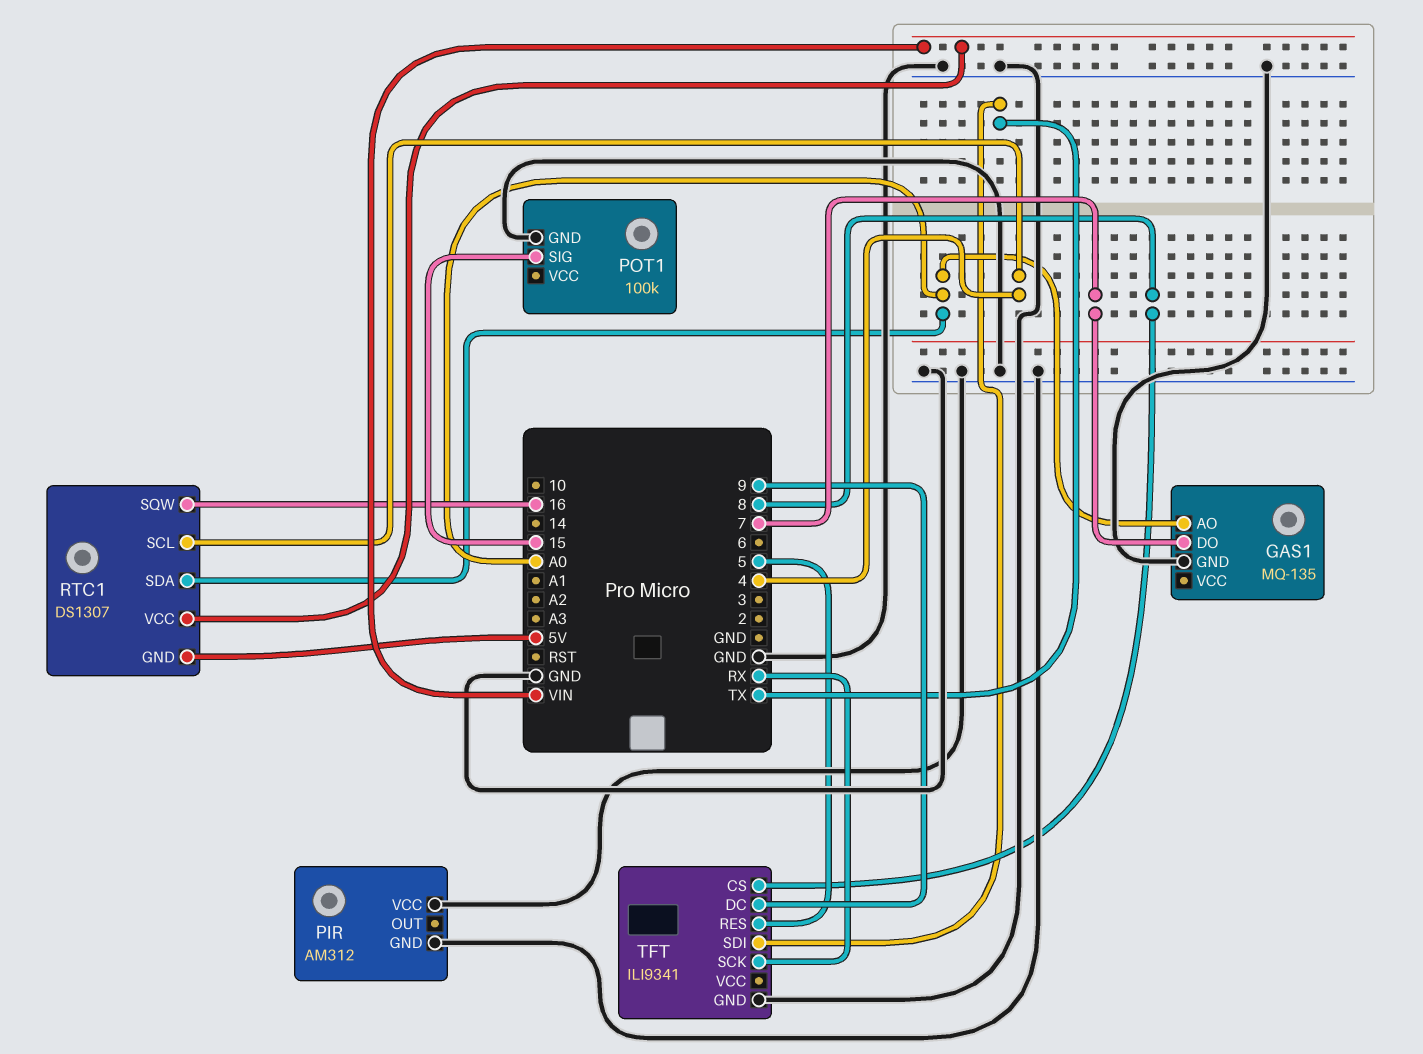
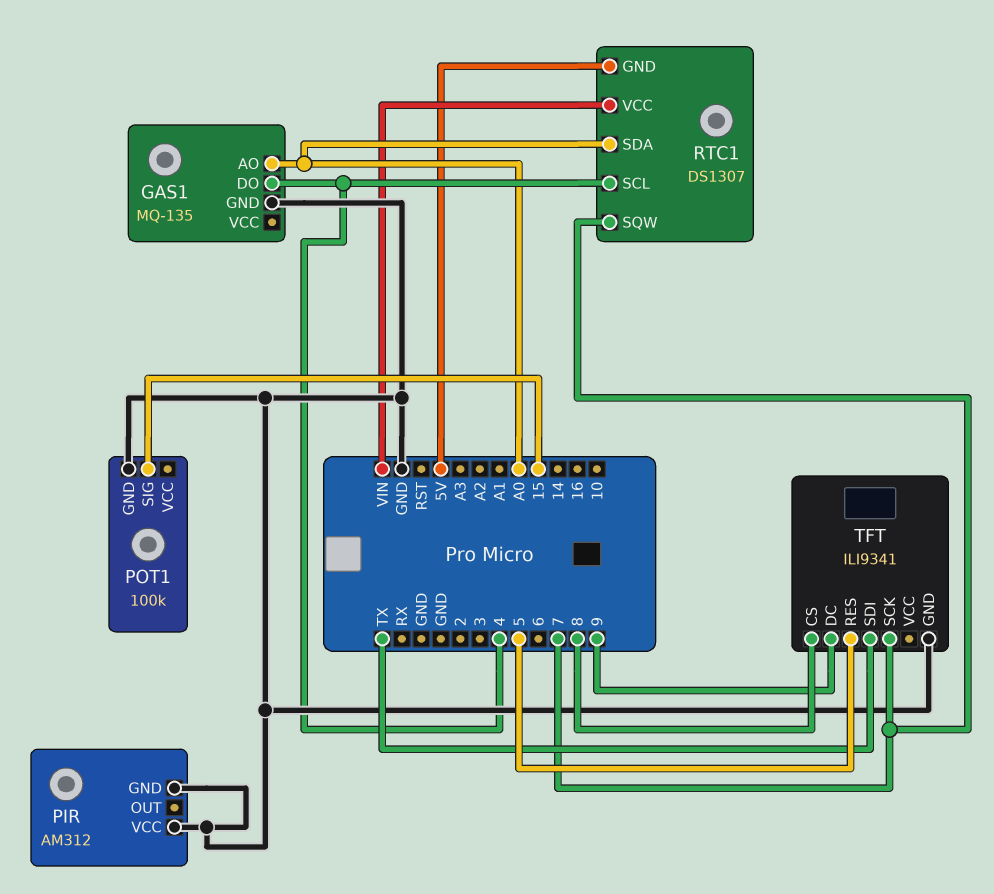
GAS1 pin DO: 7 -> 4
RTC1 pin SQW: 16 -> 7
TFT pin SCK: RX -> 7

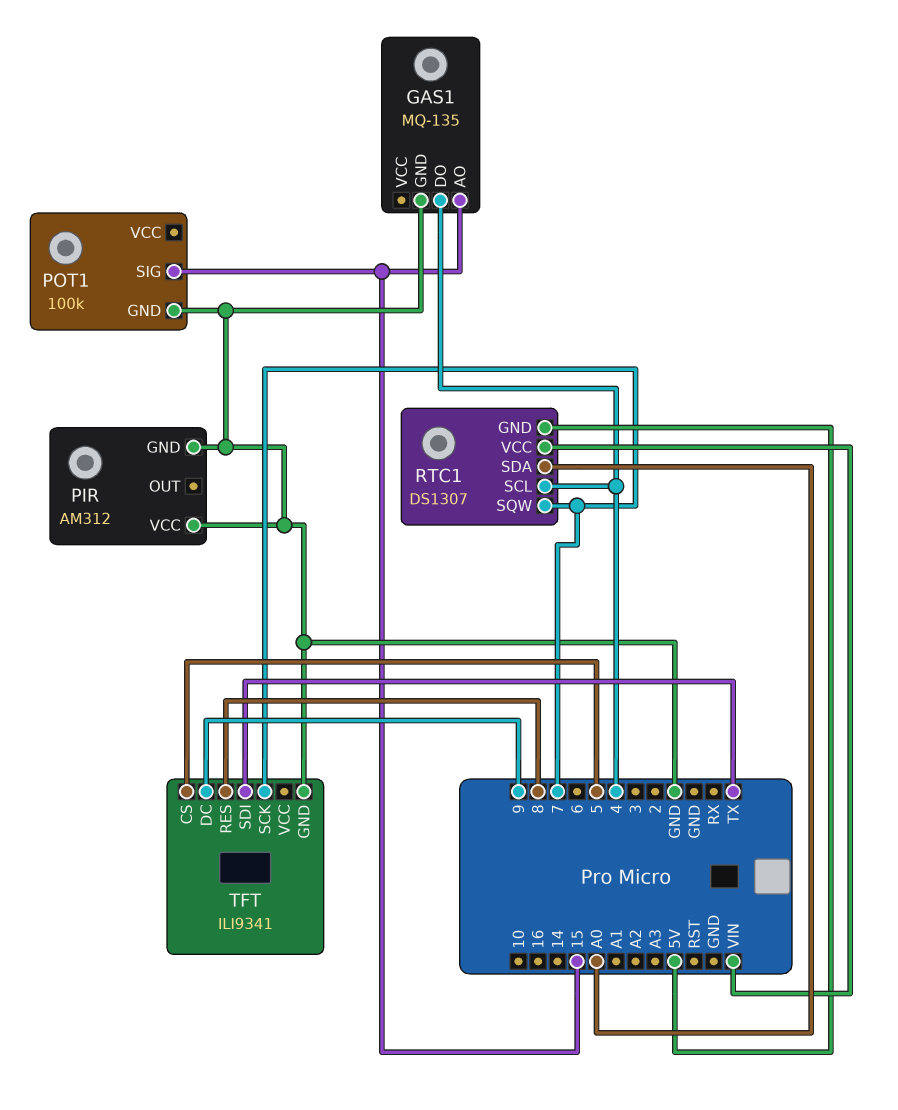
GAS1 pin AO: A0 -> 15
TFT pin CS: 8 -> 5
TFT pin RES: 5 -> 8

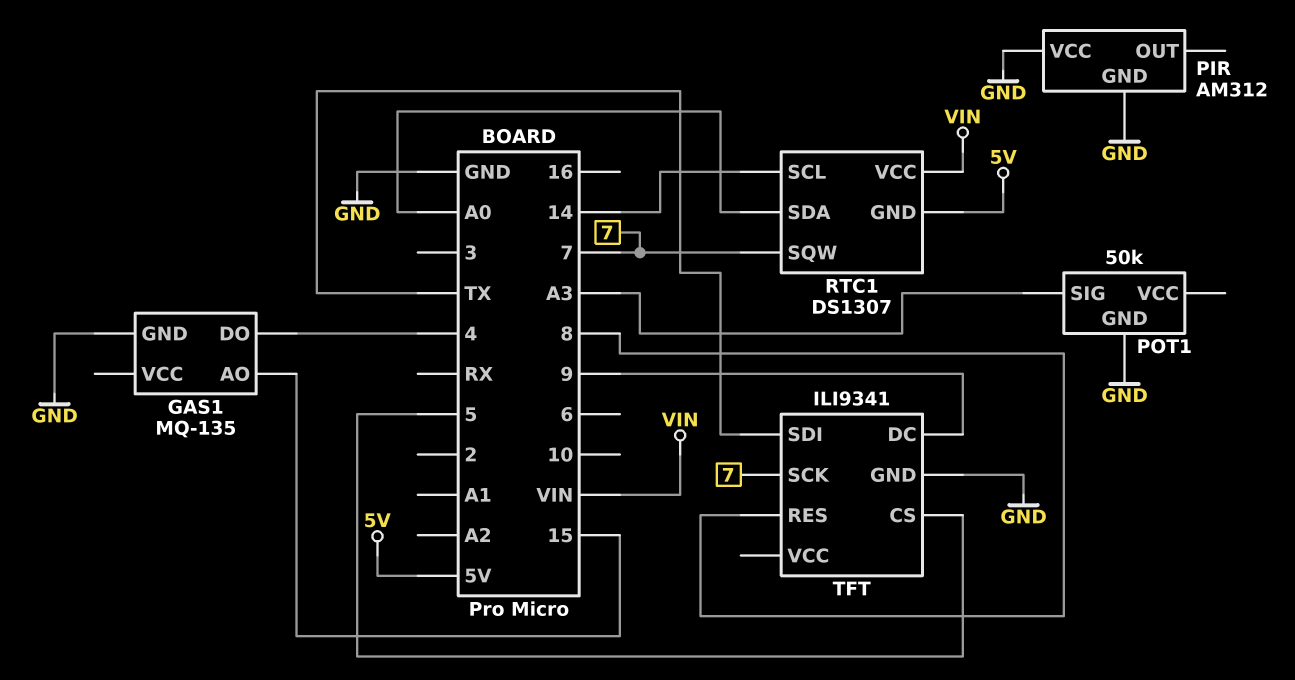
POT1: 100k -> 50k
POT1 pin SIG: 15 -> A3
RTC1 pin SCL: 4 -> 14

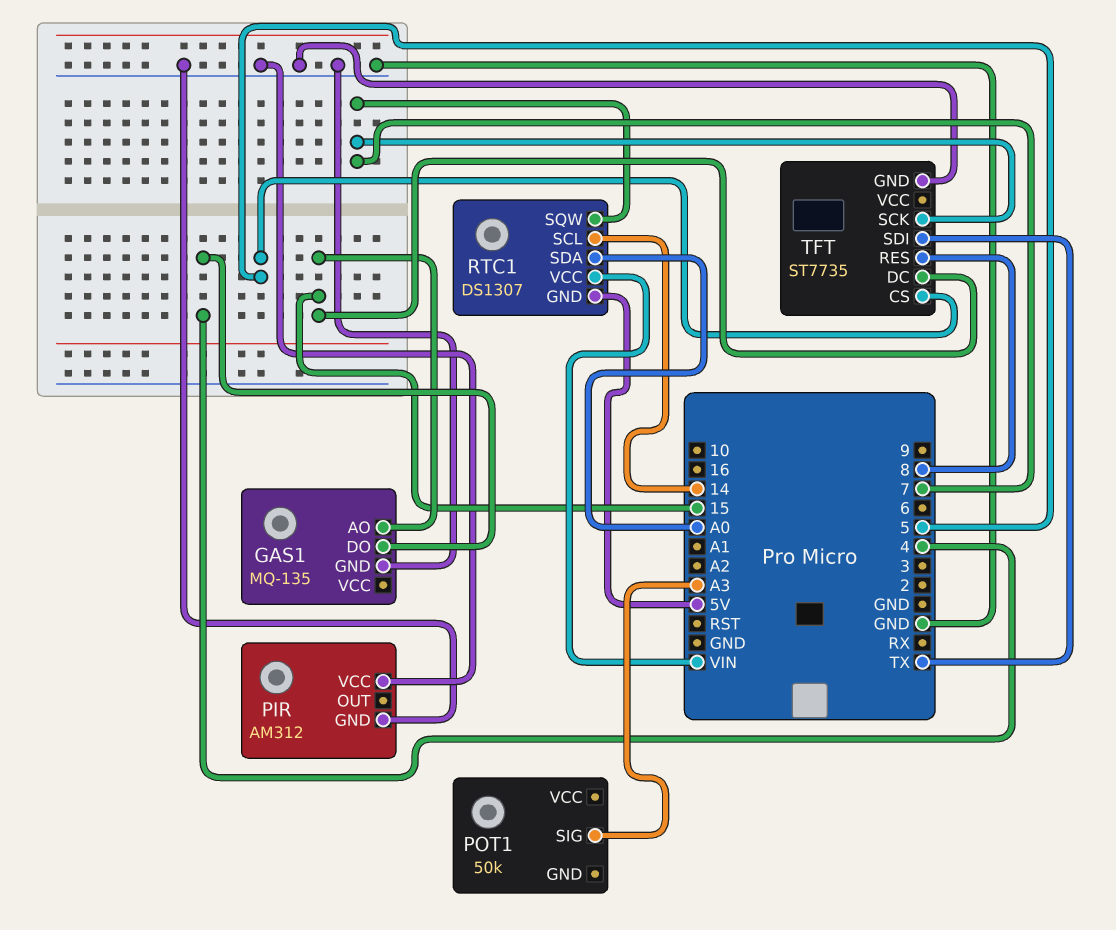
POT1 pin GND: GND -> none
TFT: ILI9341 -> ST7735
TFT pin DC: 9 -> 15

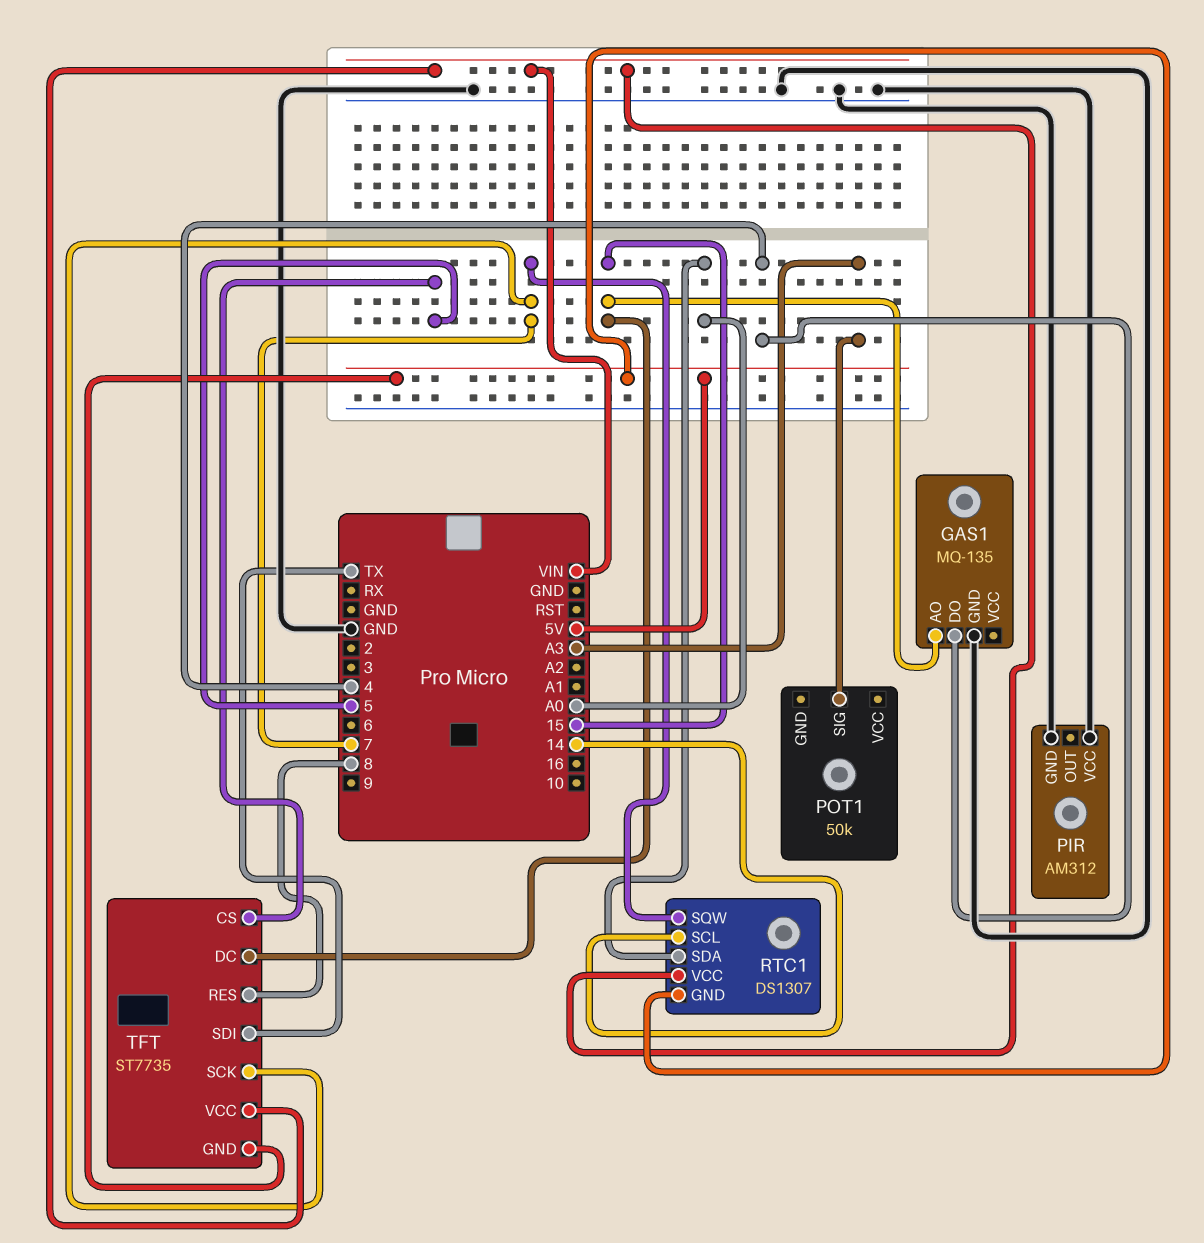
TFT pin GND: GND -> 5V
TFT pin VCC: none -> VIN

